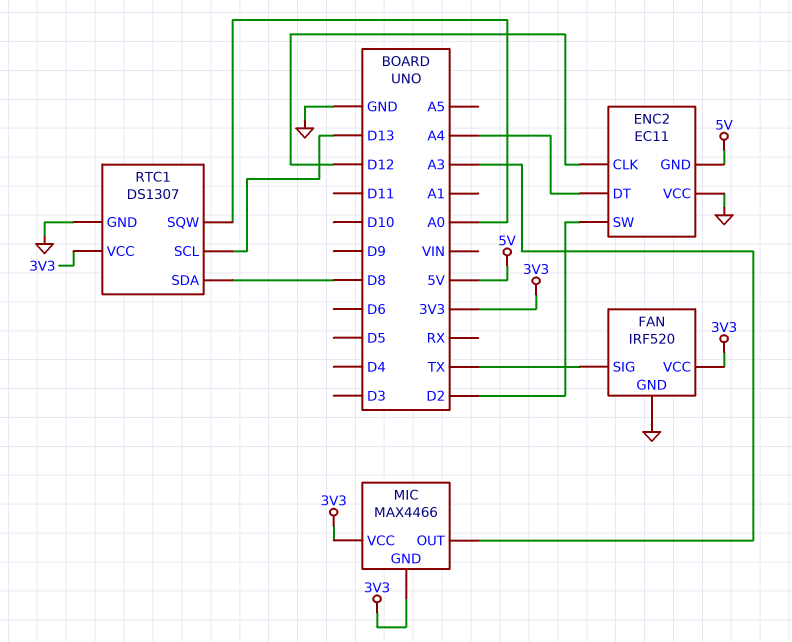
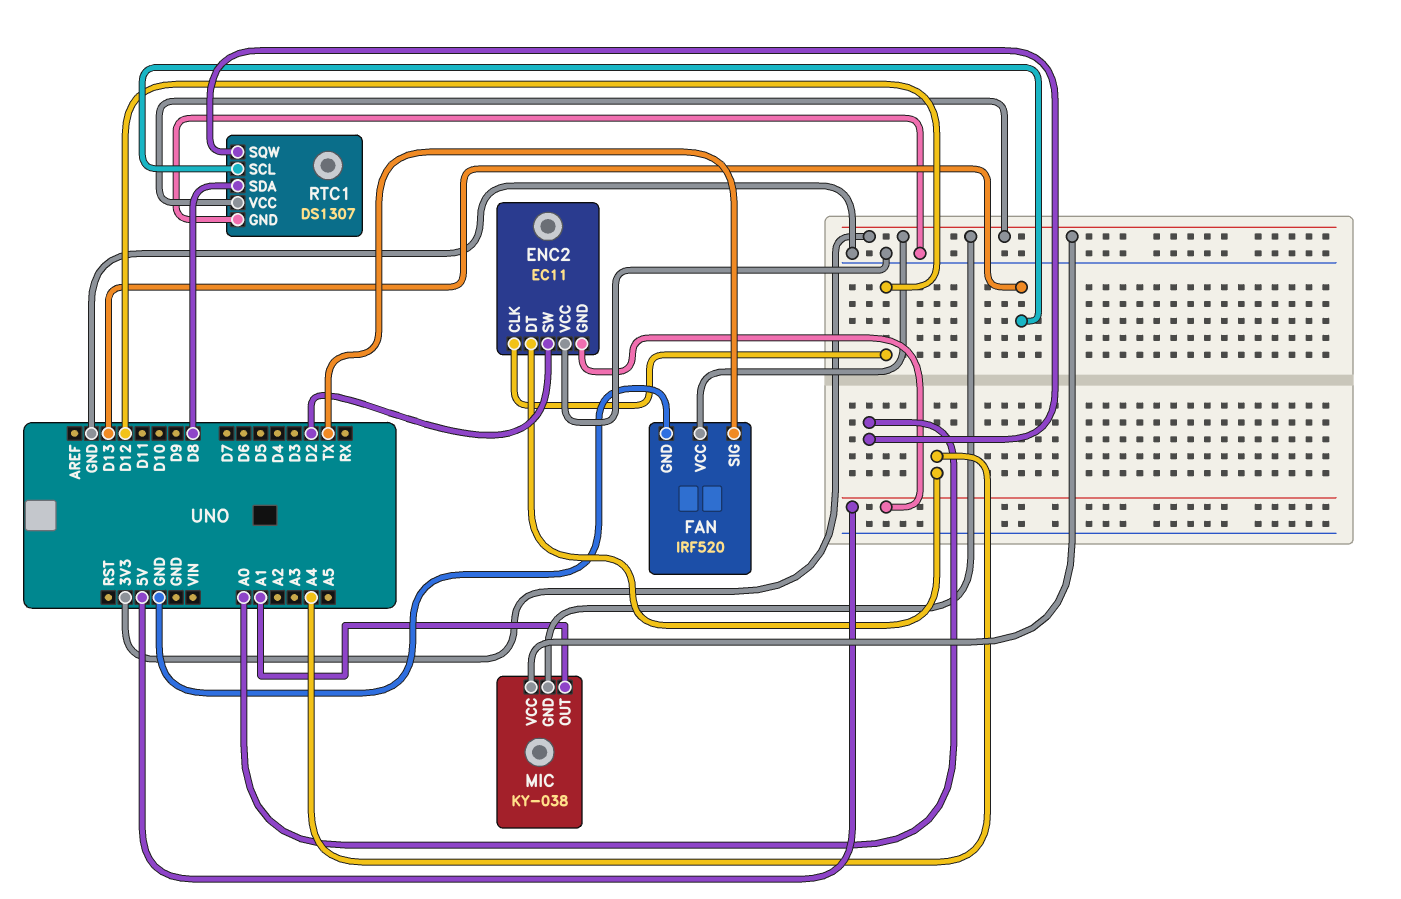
MIC: MAX4466 -> KY-038
MIC pin OUT: A3 -> A1

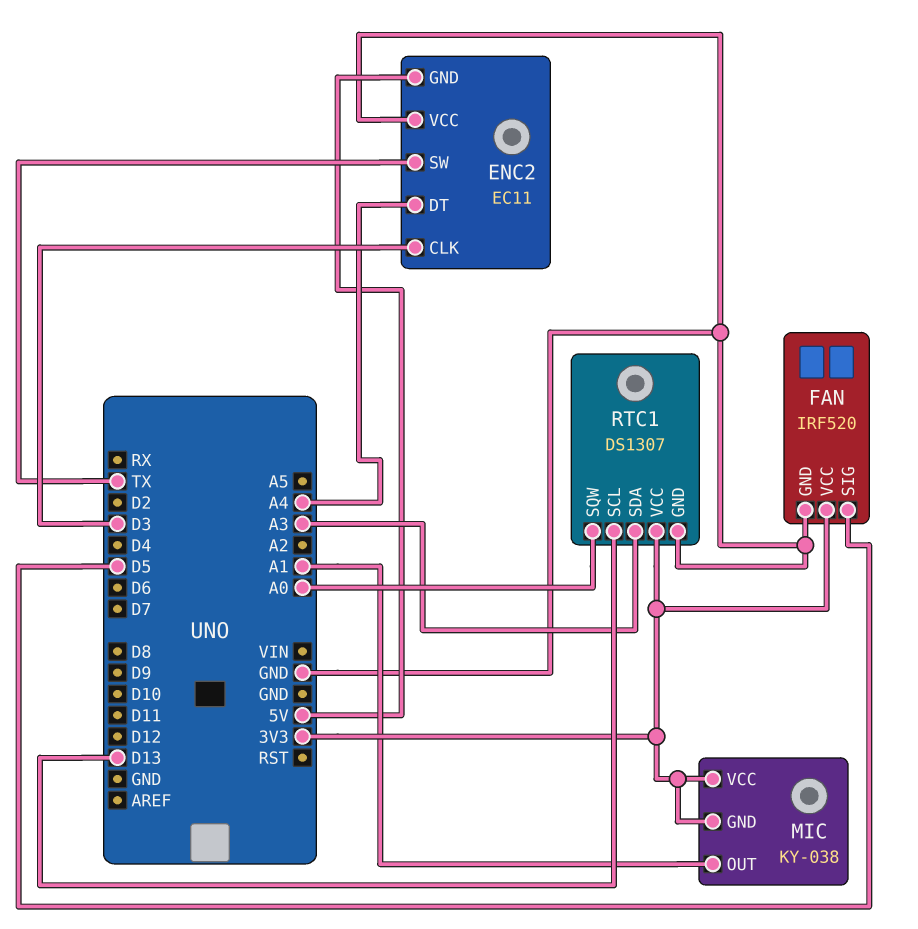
ENC2 pin CLK: D12 -> D3
ENC2 pin SW: D2 -> TX
FAN pin SIG: TX -> D5
RTC1 pin SDA: D8 -> A3

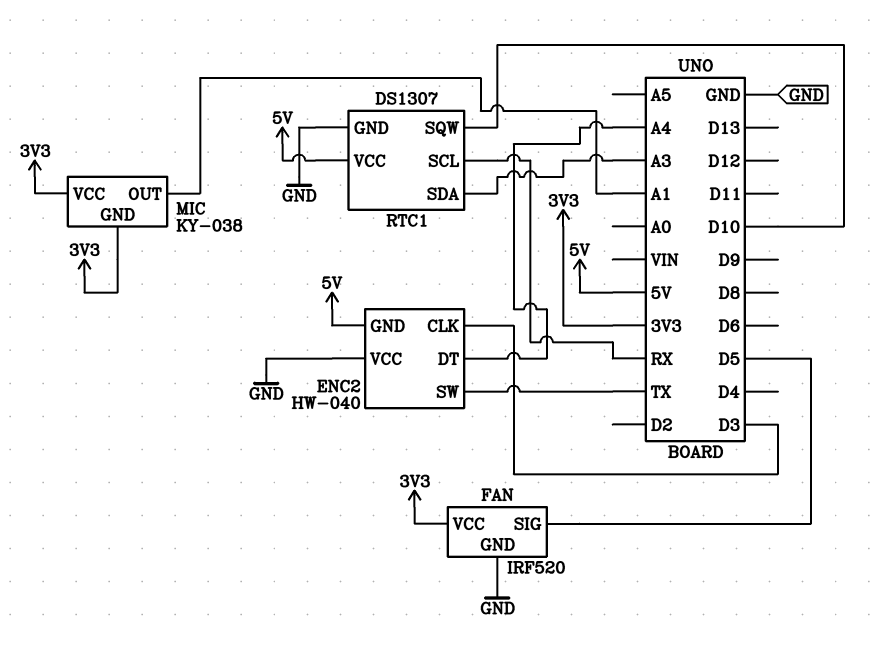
ENC2: EC11 -> HW-040
RTC1 pin SCL: D13 -> RX
RTC1 pin SQW: A0 -> D10
RTC1 pin VCC: 3V3 -> 5V

